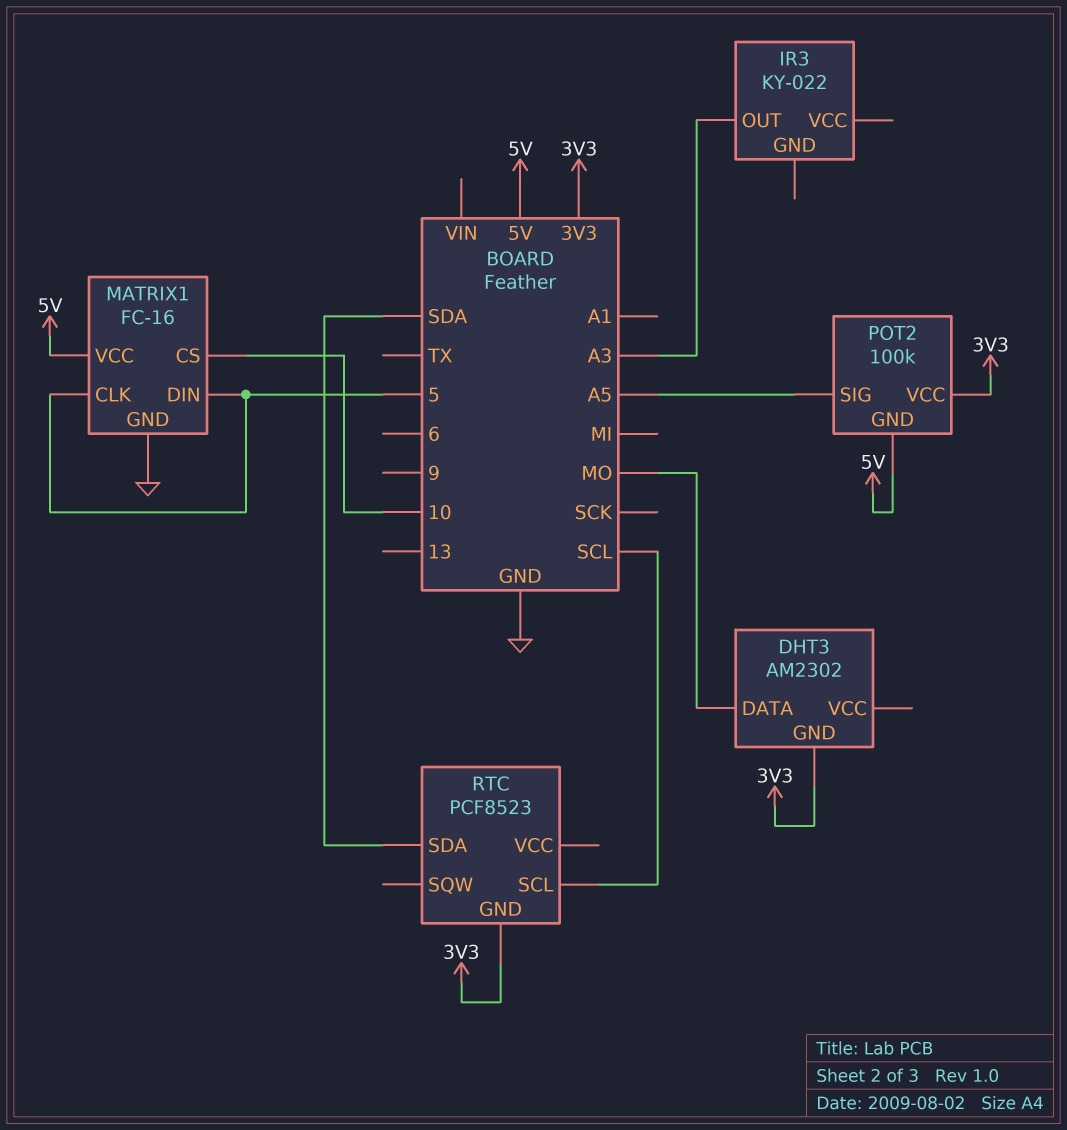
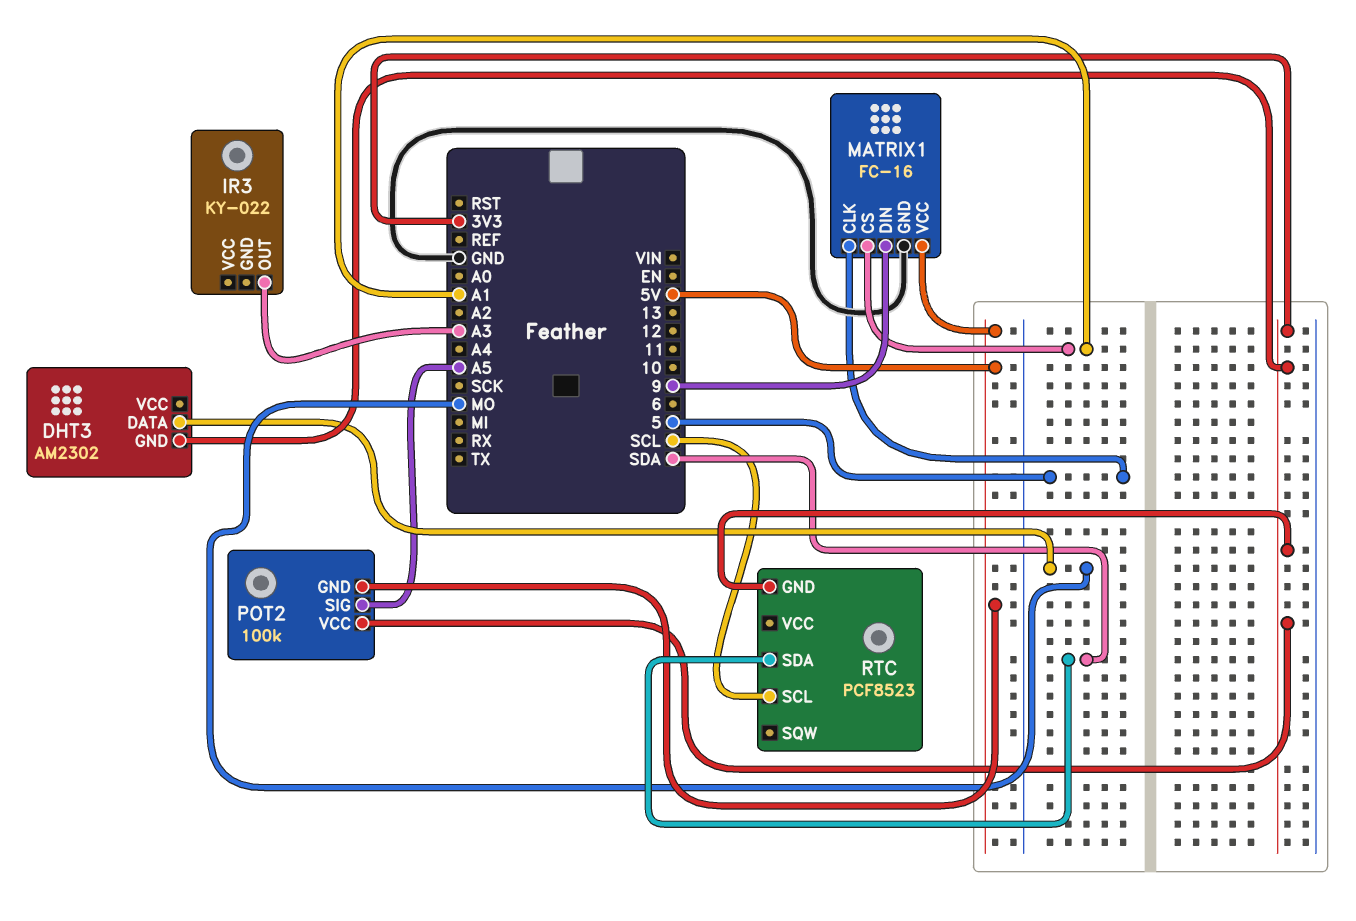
MATRIX1 pin CS: 10 -> A1
MATRIX1 pin DIN: 5 -> 9

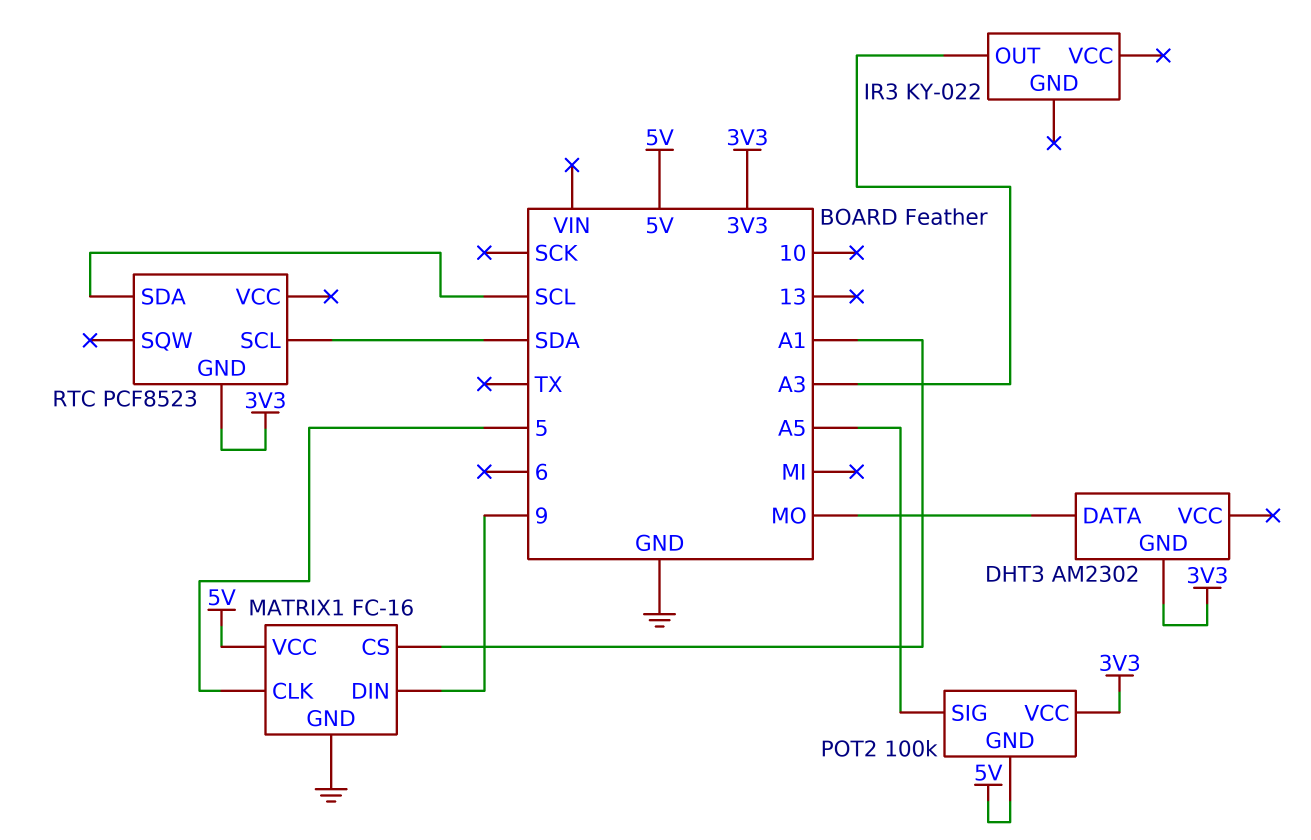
RTC pin SCL: SCL -> SDA
RTC pin SDA: SDA -> SCL

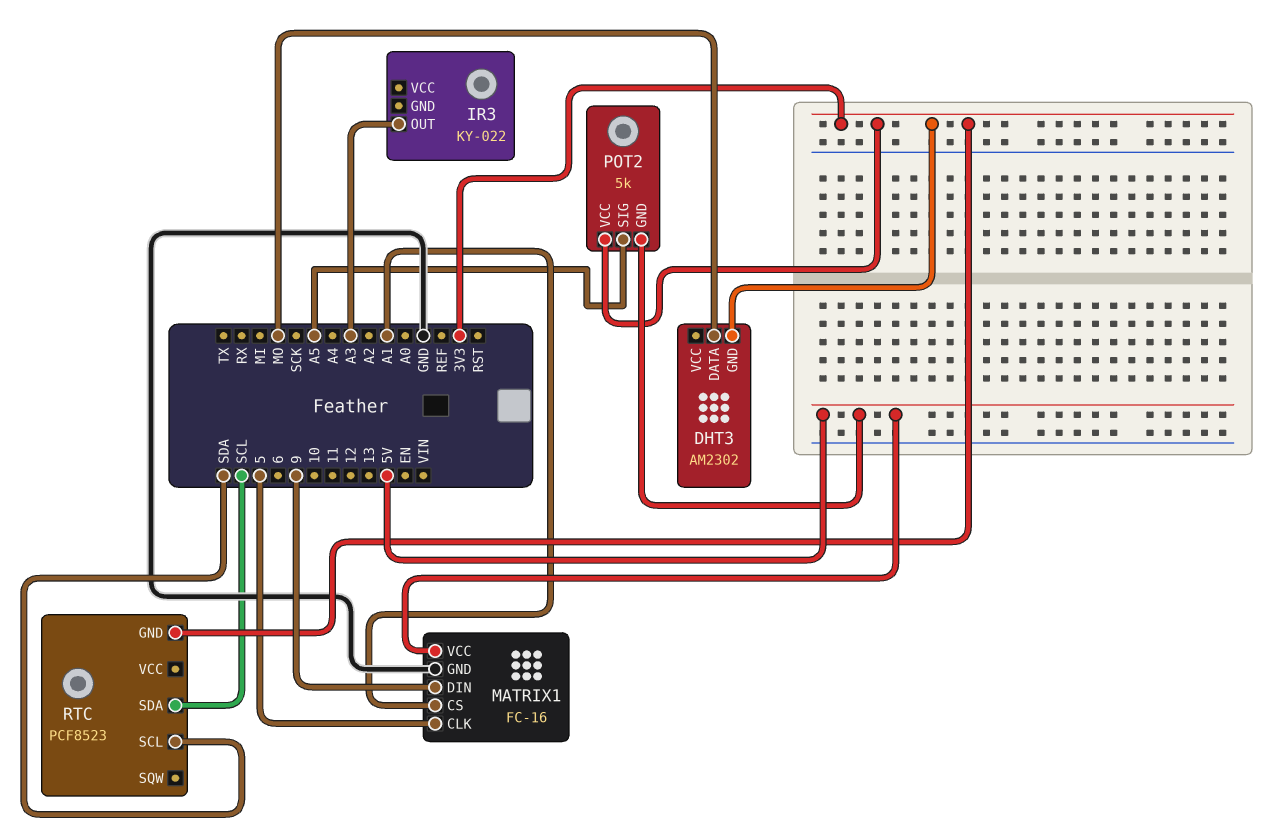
POT2: 100k -> 5k

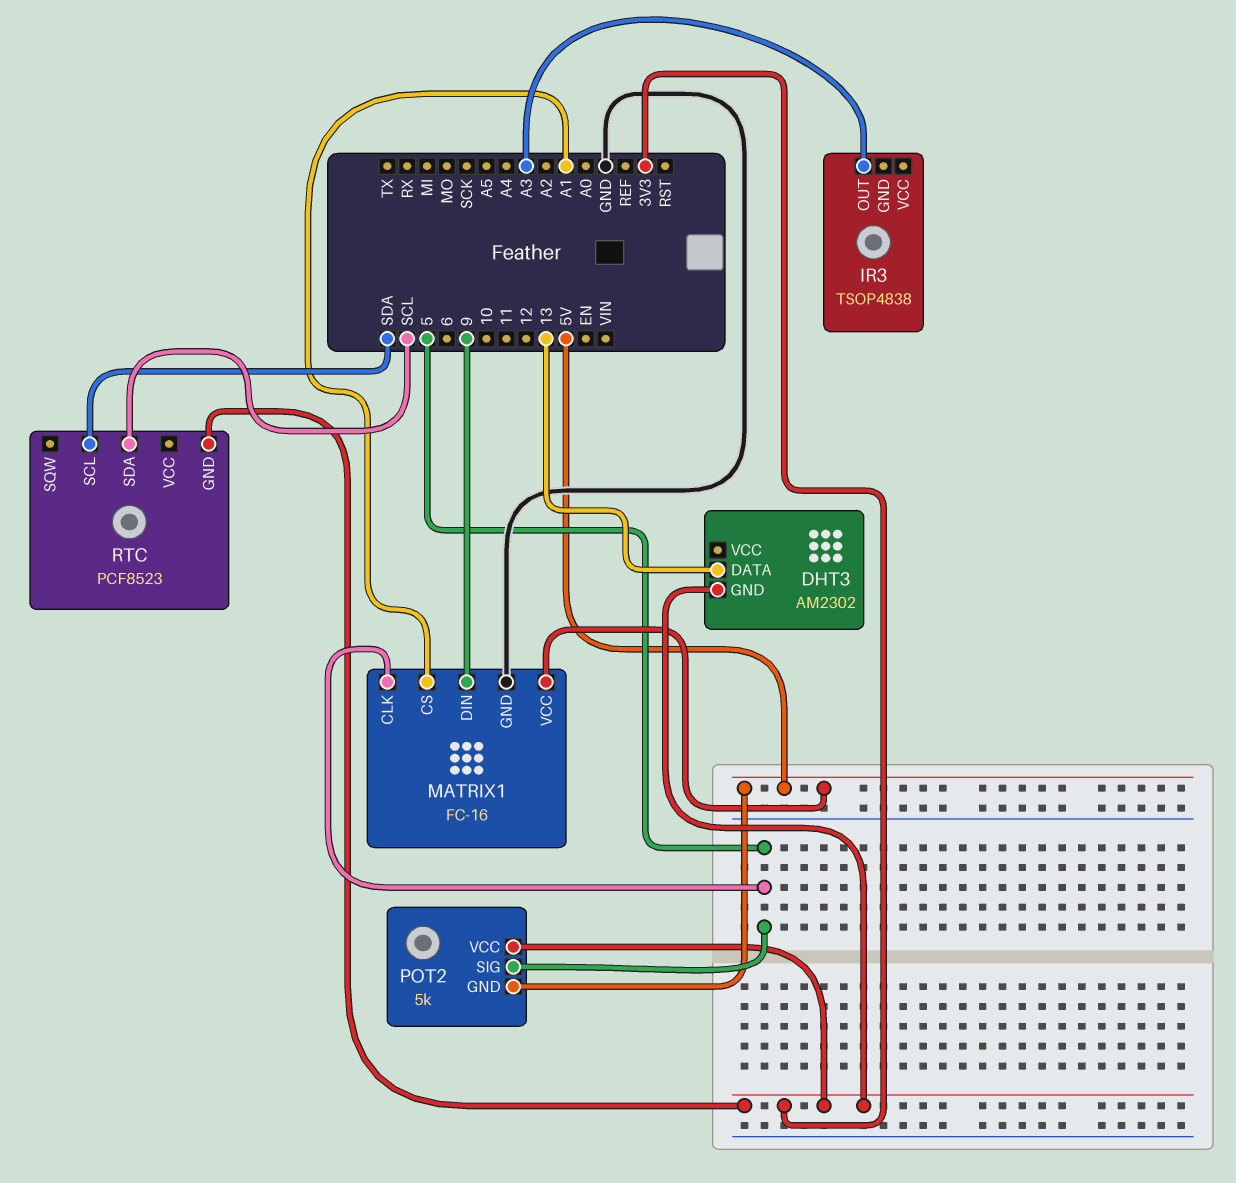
DHT3 pin DATA: MO -> 13
IR3: KY-022 -> TSOP4838
POT2 pin SIG: A5 -> 5

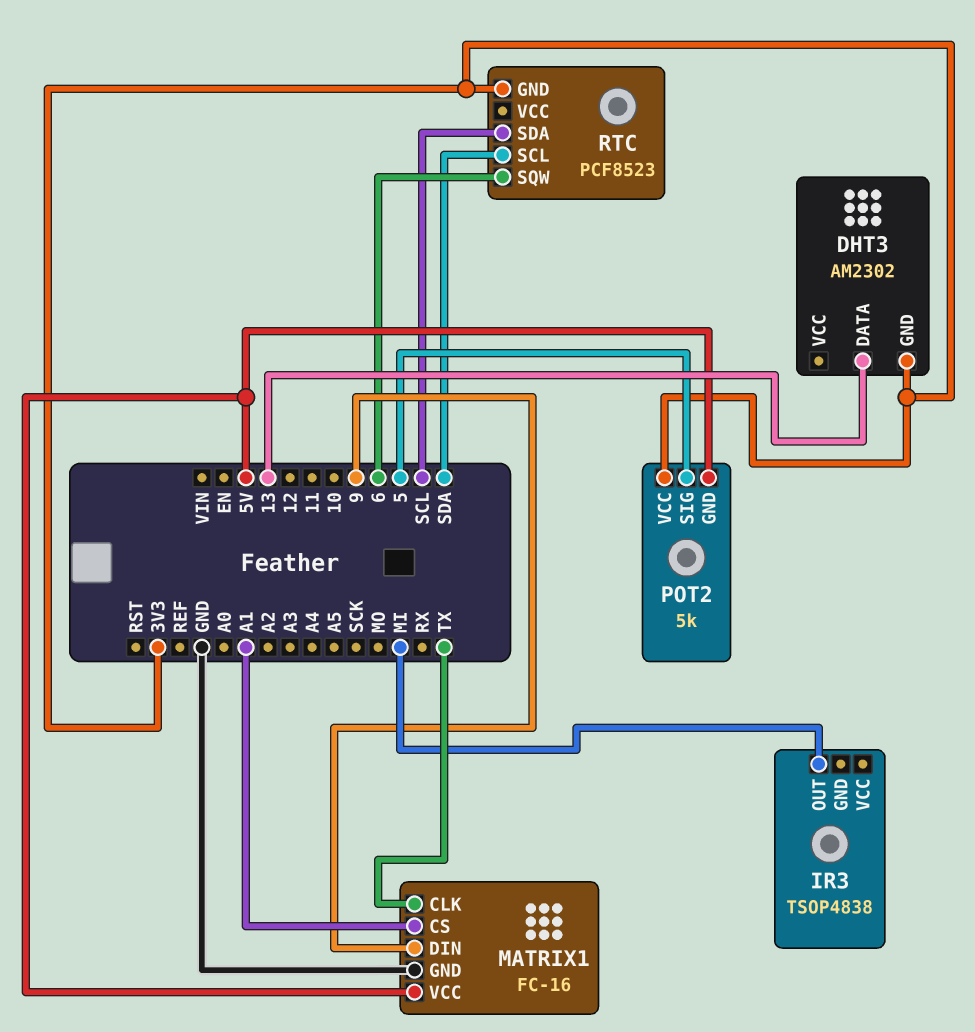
IR3 pin OUT: A3 -> MI
MATRIX1 pin CLK: 5 -> TX
RTC pin SQW: none -> 6

